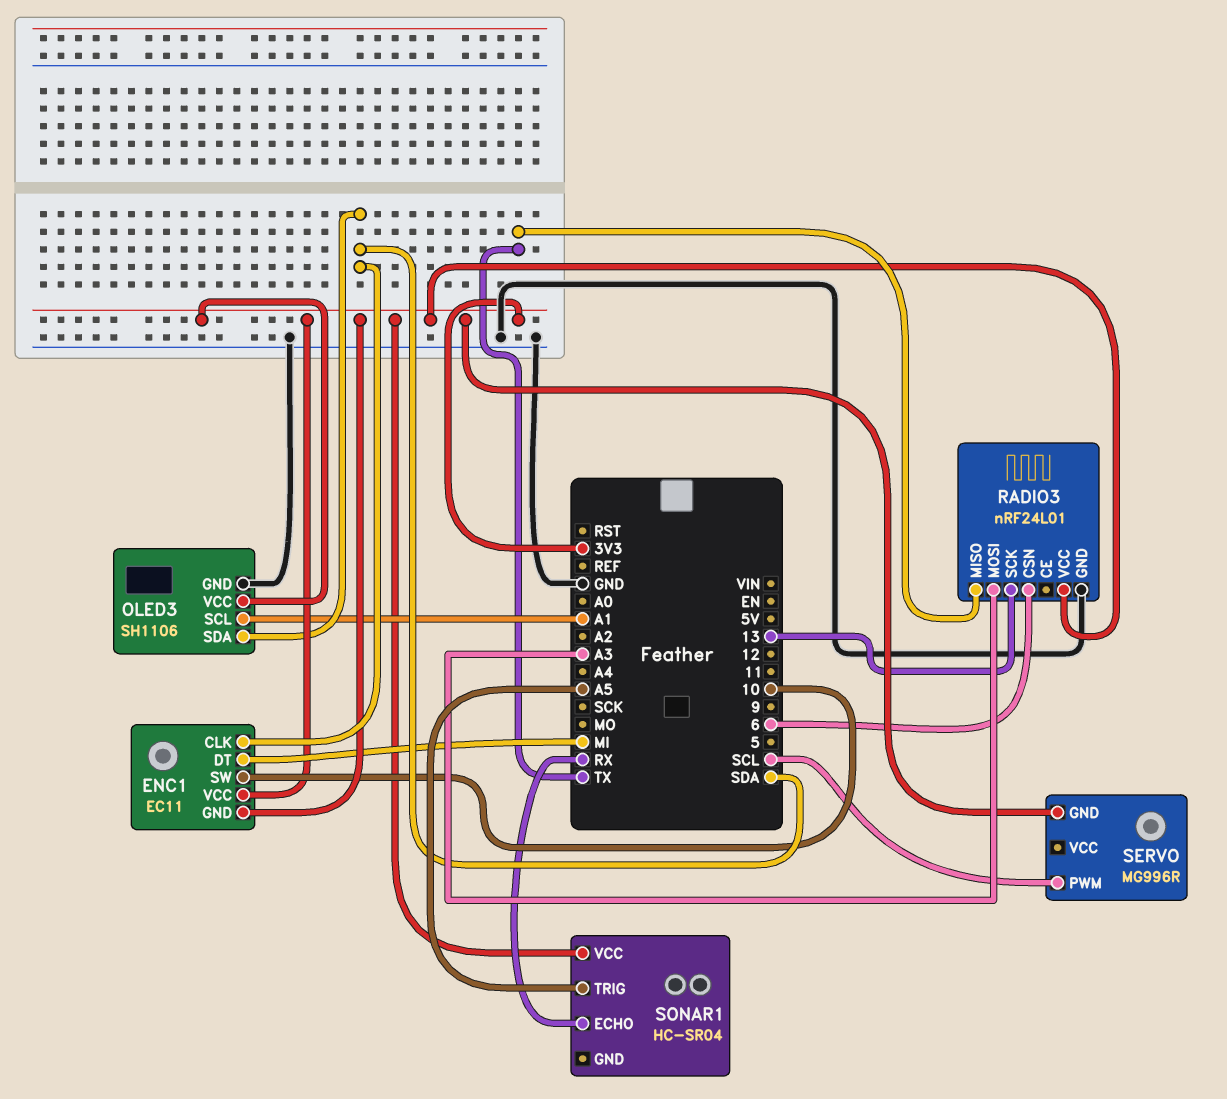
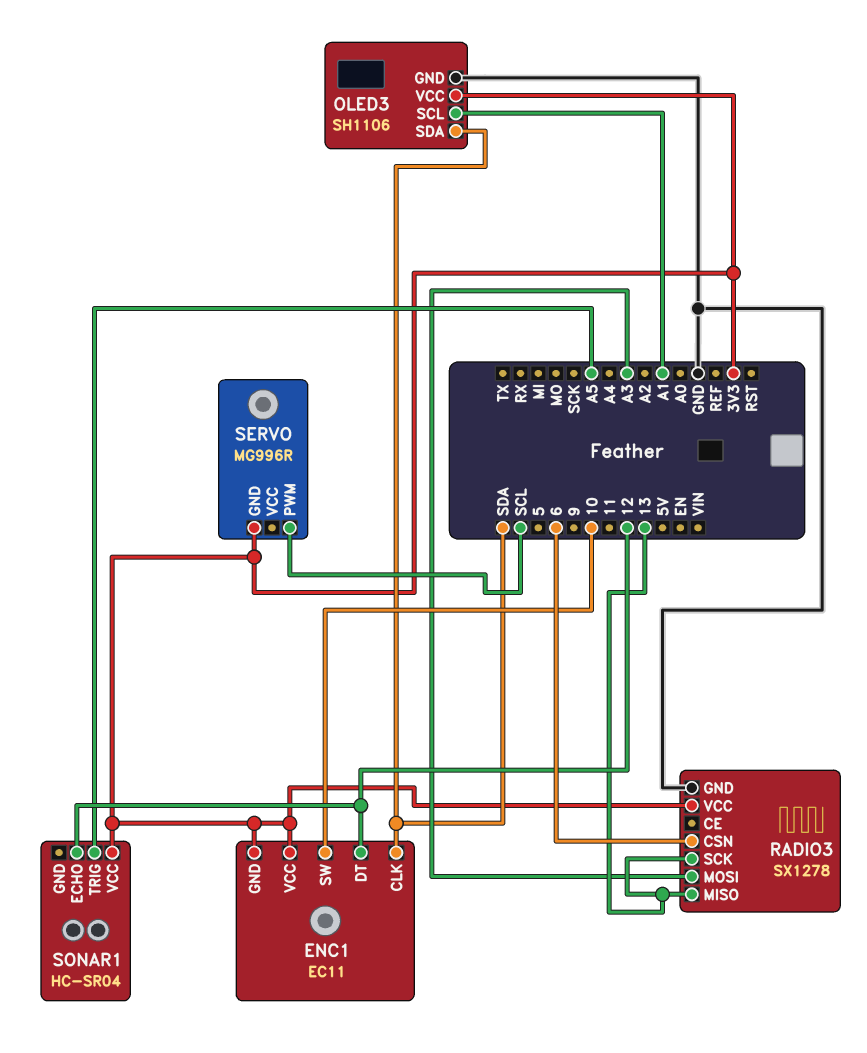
ENC1 pin DT: MI -> 12
RADIO3: nRF24L01 -> SX1278
RADIO3 pin MISO: TX -> 13
SONAR1 pin ECHO: RX -> 12

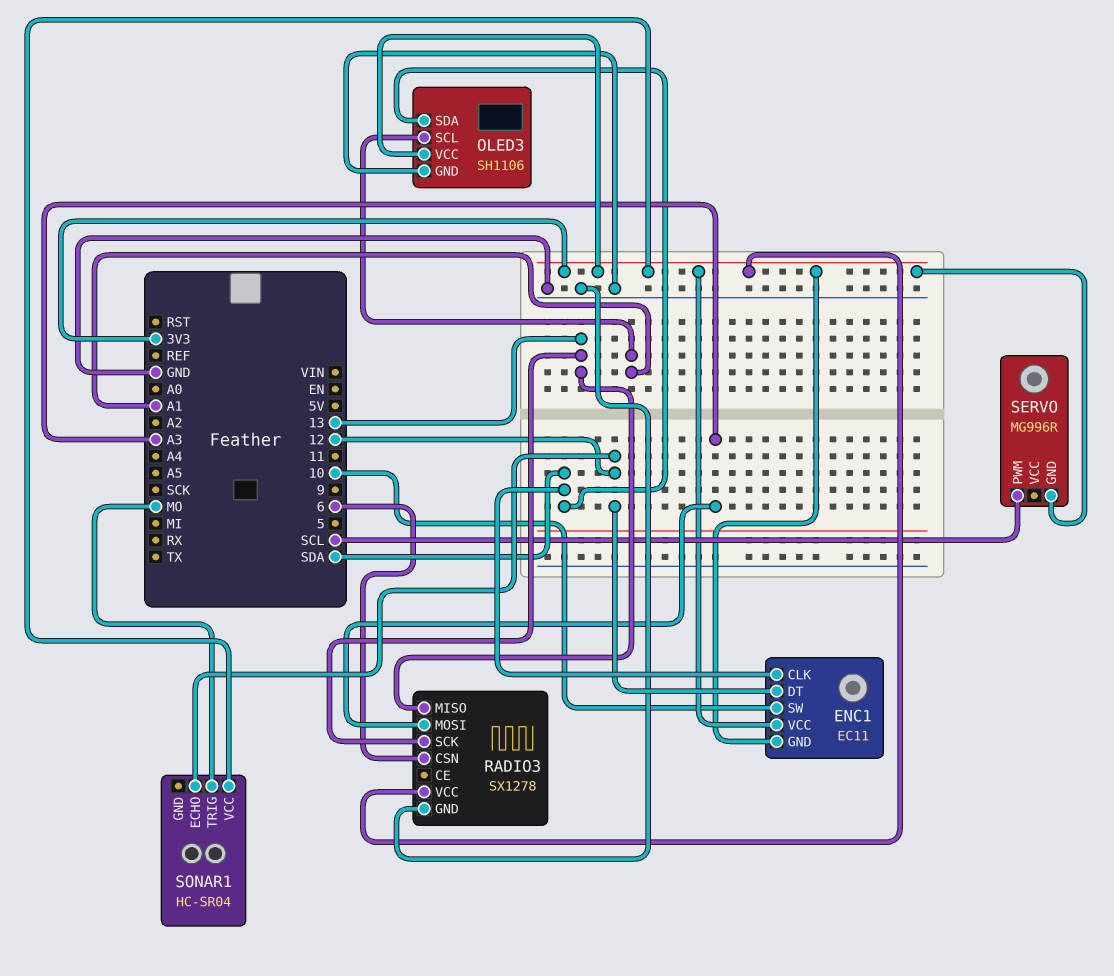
SONAR1 pin TRIG: A5 -> MO

